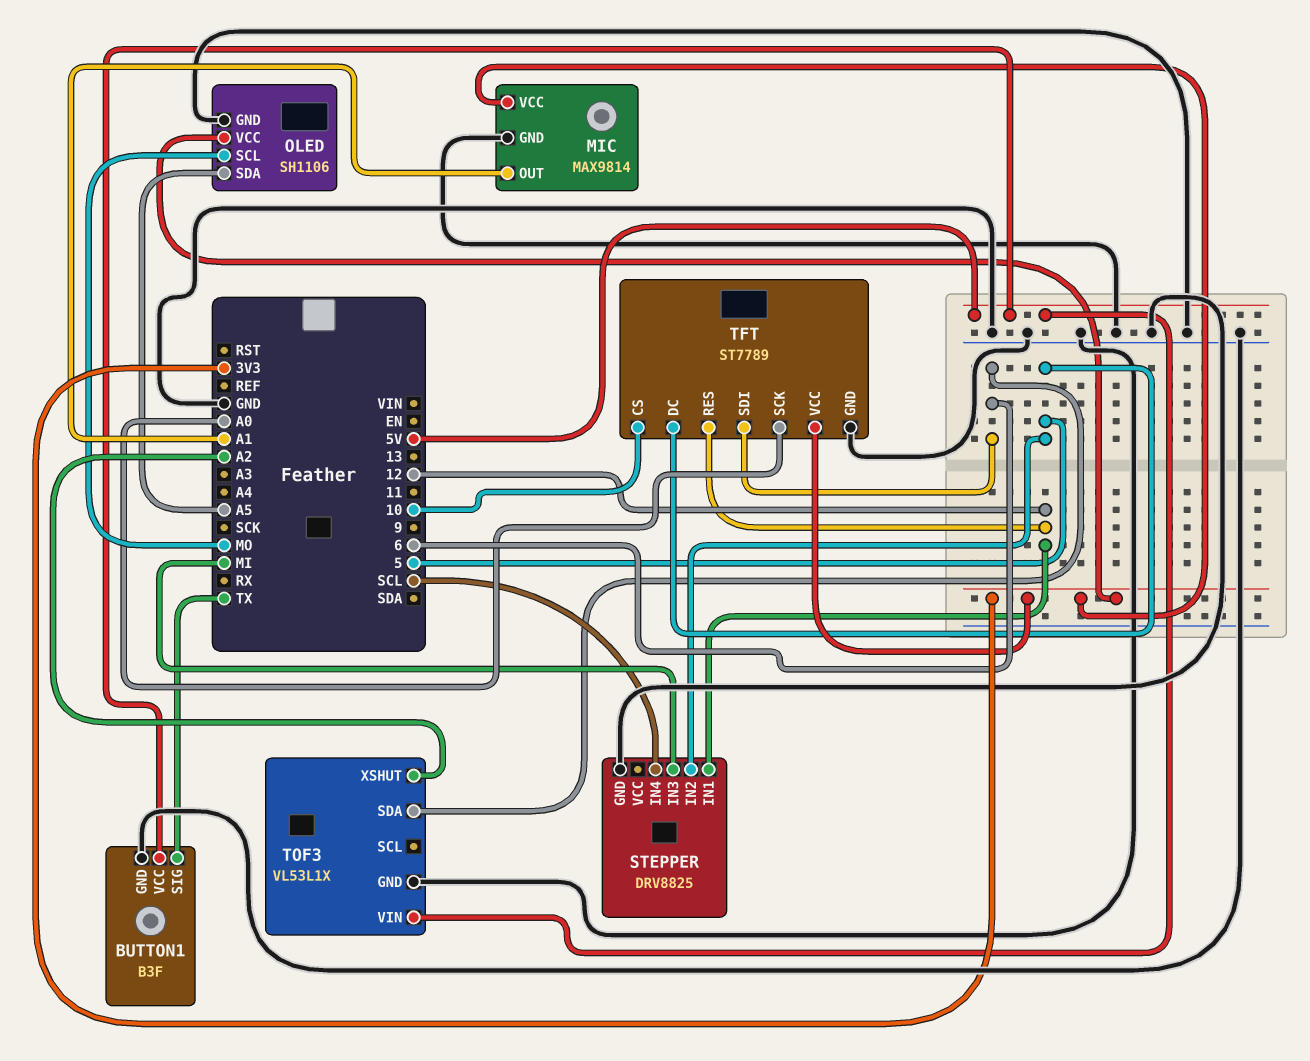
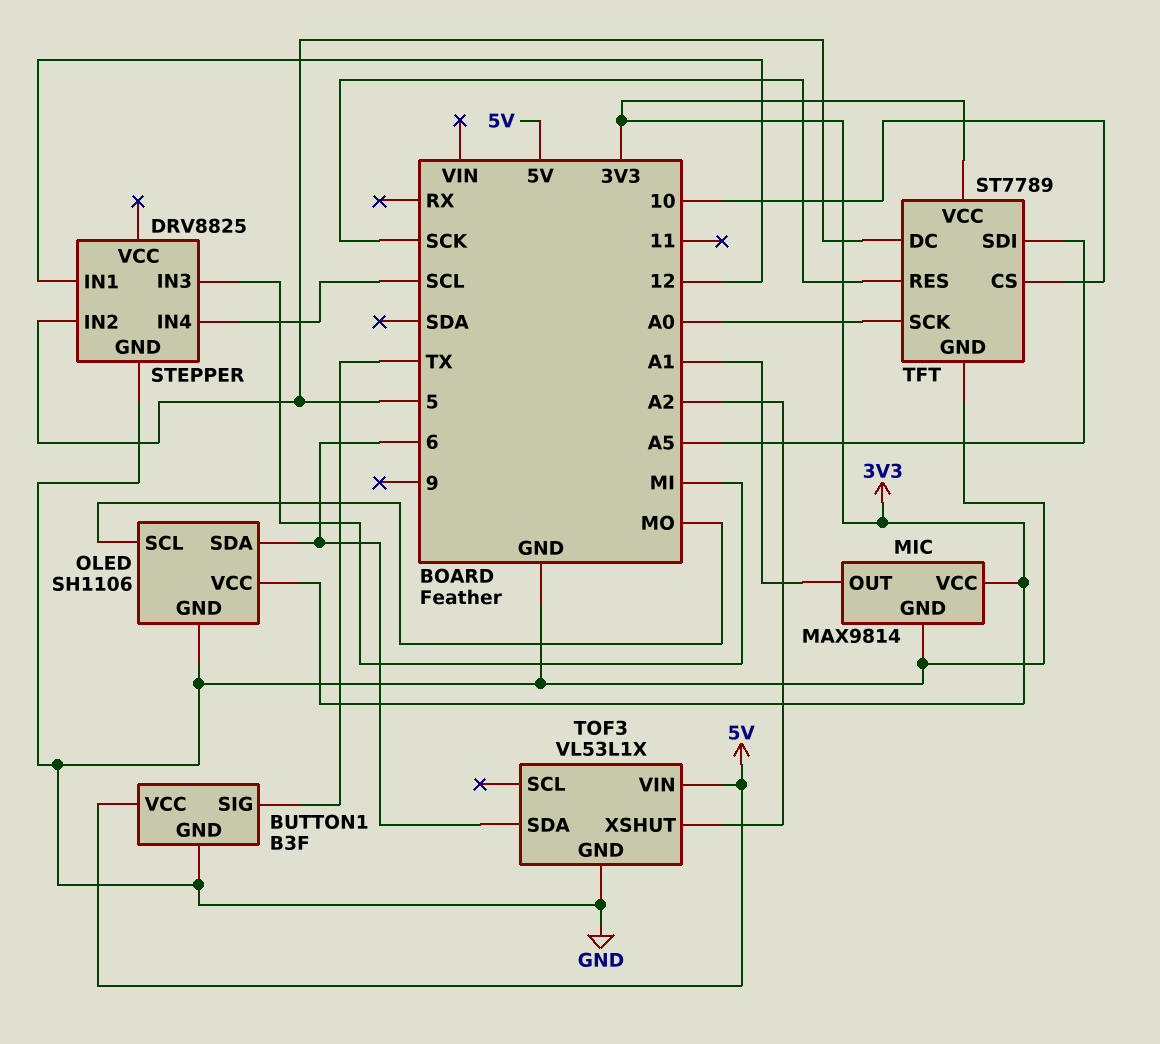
OLED pin SDA: A5 -> 6
TFT pin RES: 12 -> SCK
TFT pin SDI: 6 -> A5

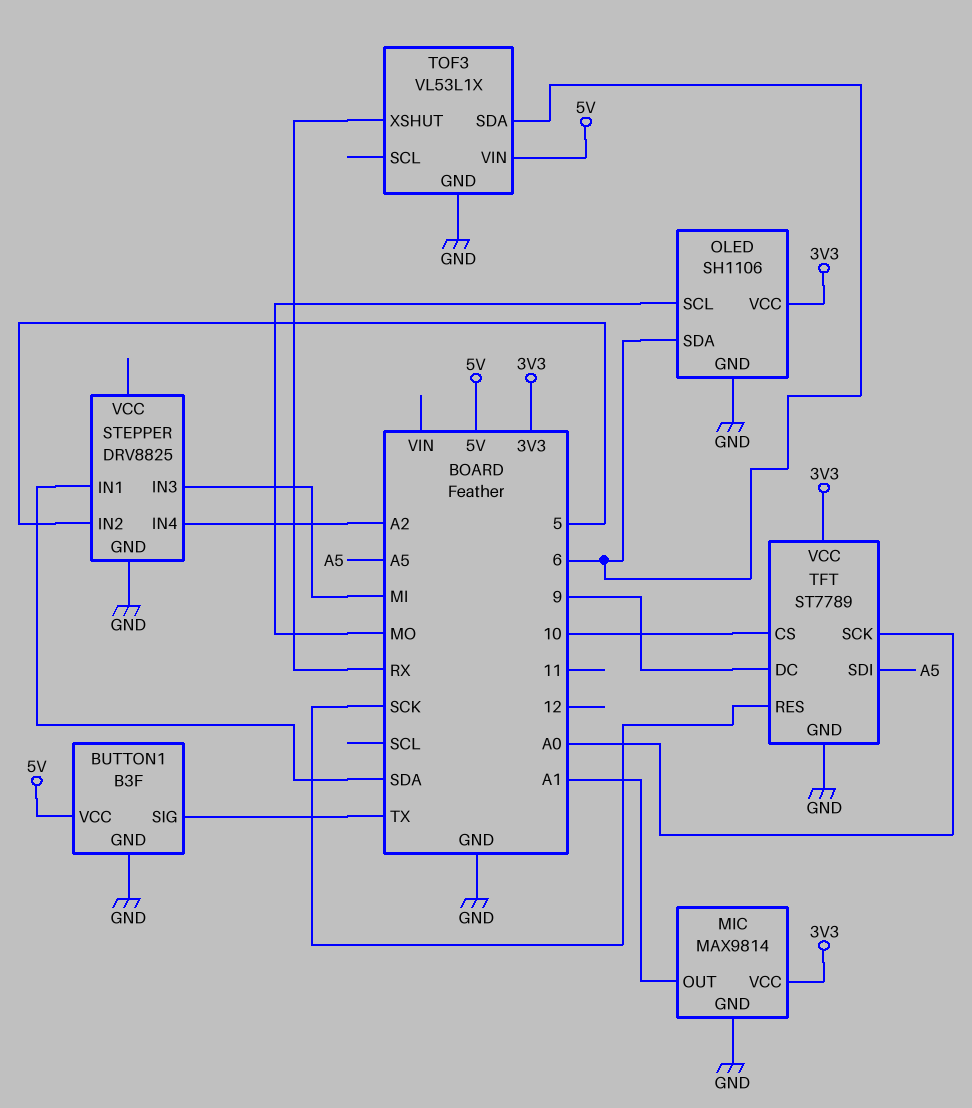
STEPPER pin IN1: 12 -> SDA
STEPPER pin IN4: SCL -> A2
TFT pin DC: 5 -> 9
TOF3 pin XSHUT: A2 -> RX

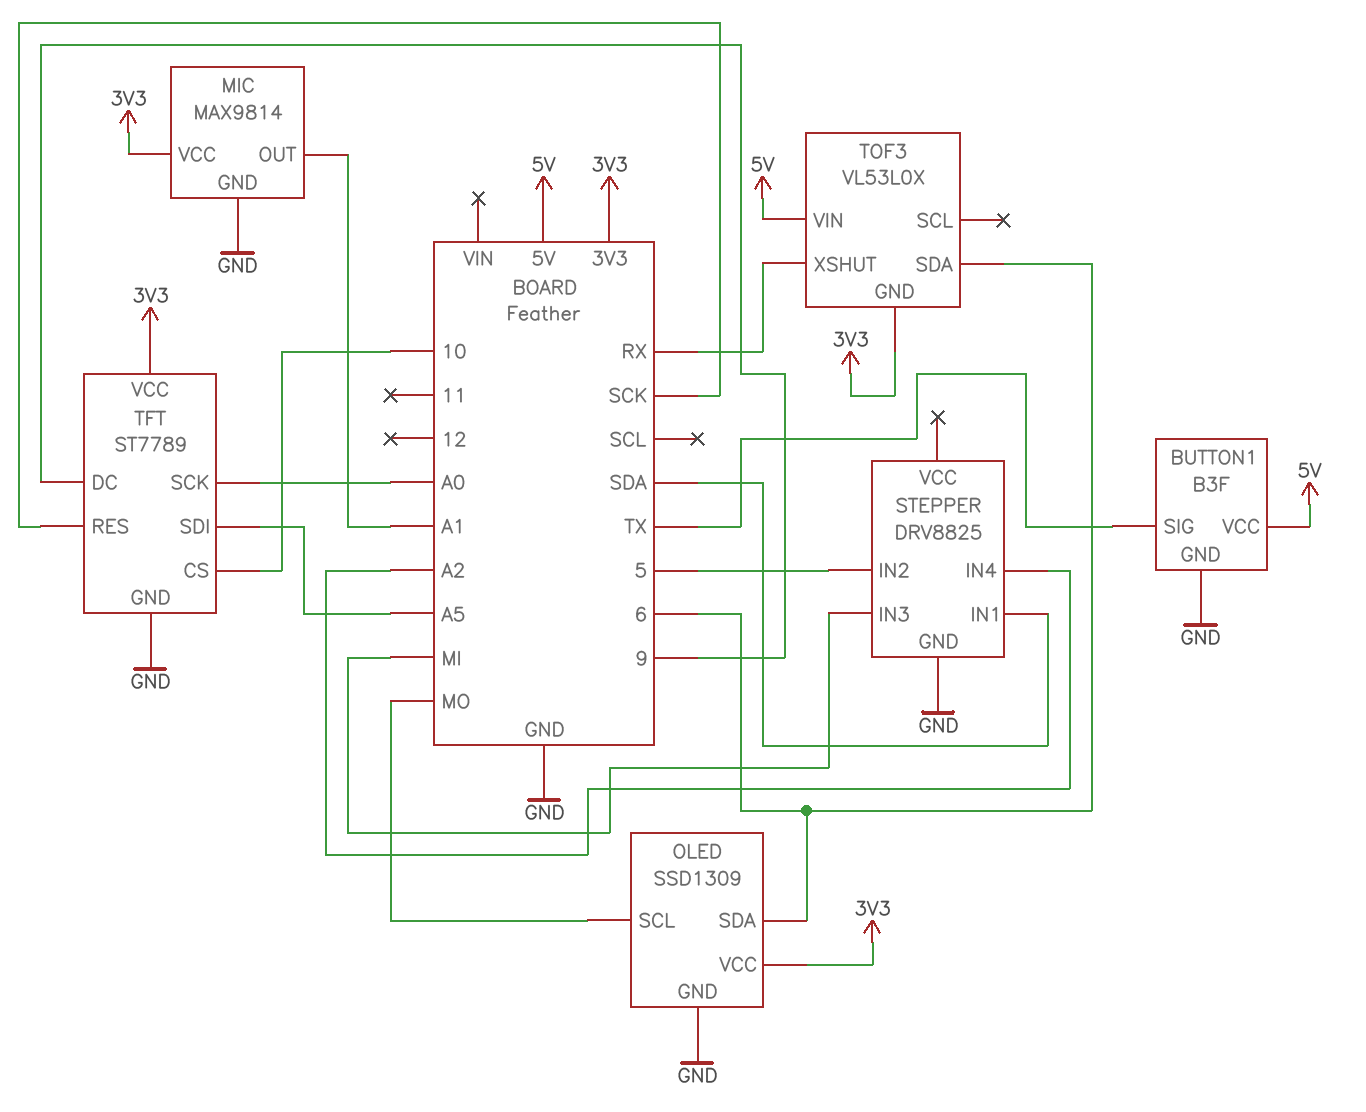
OLED: SH1106 -> SSD1309
TOF3: VL53L1X -> VL53L0X
TOF3 pin GND: GND -> 3V3

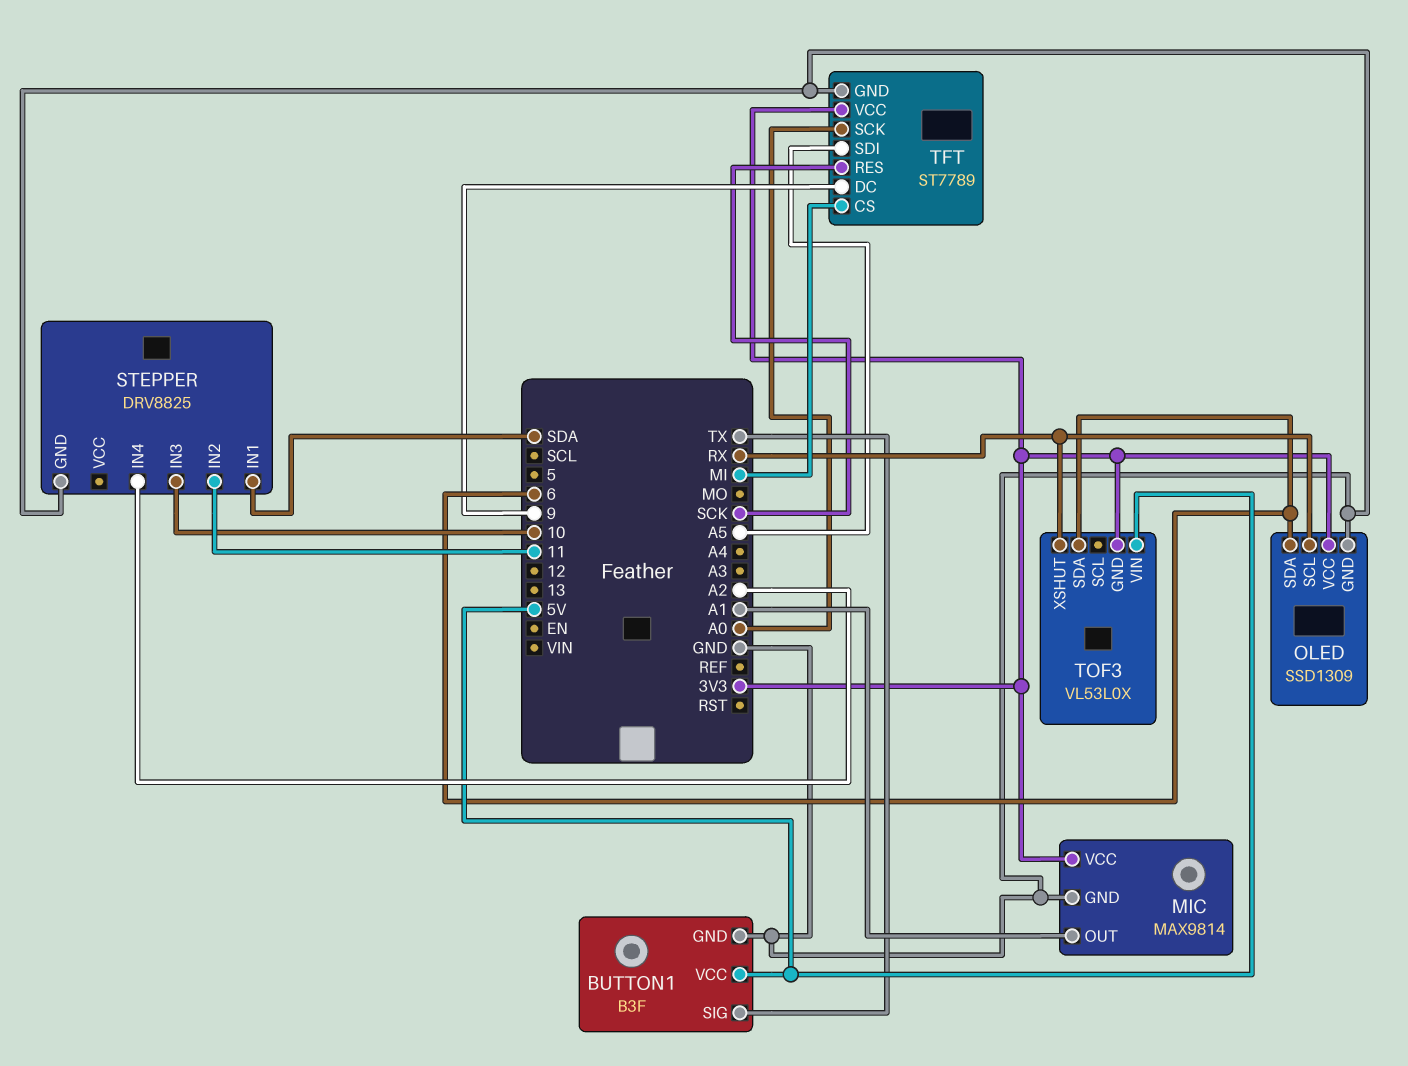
OLED pin SCL: MO -> RX
STEPPER pin IN2: 5 -> 11
STEPPER pin IN3: MI -> 10
TFT pin CS: 10 -> MI

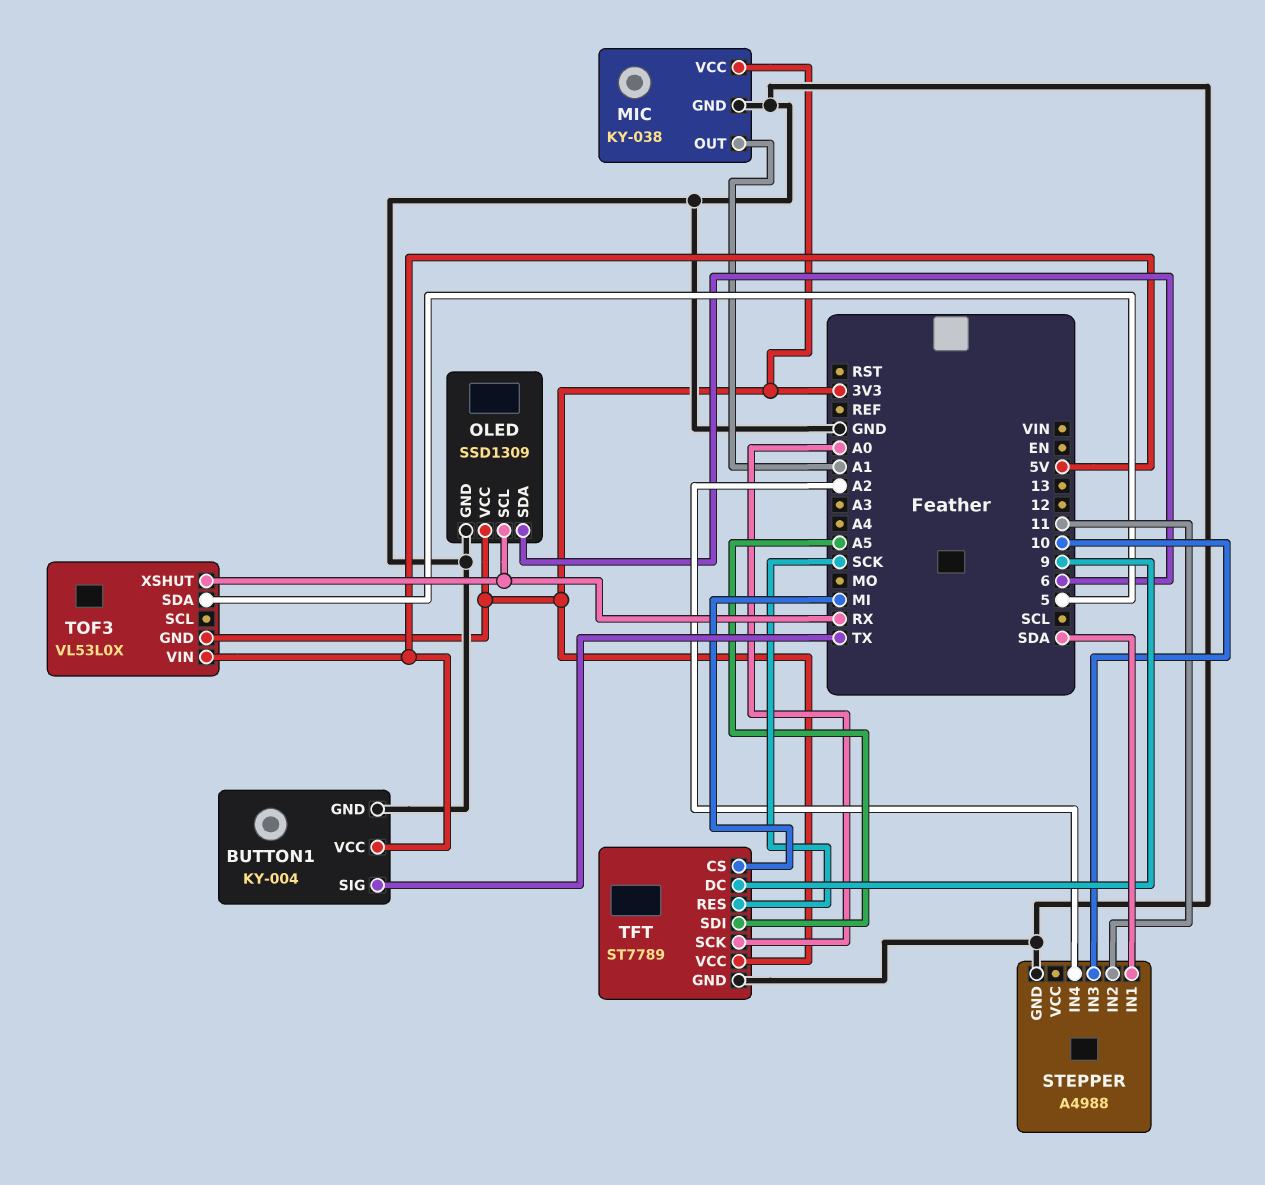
BUTTON1: B3F -> KY-004
MIC: MAX9814 -> KY-038
STEPPER: DRV8825 -> A4988
TOF3 pin SDA: 6 -> 5

